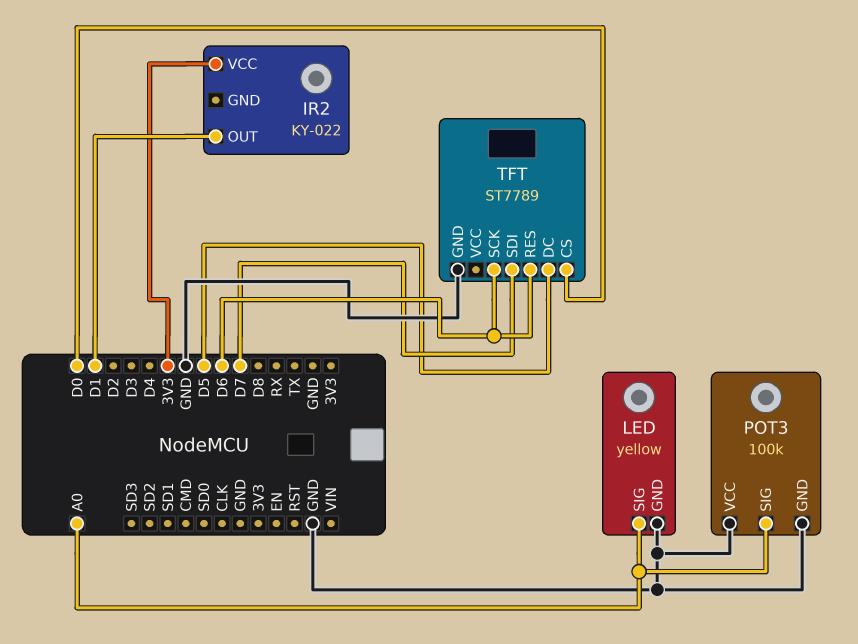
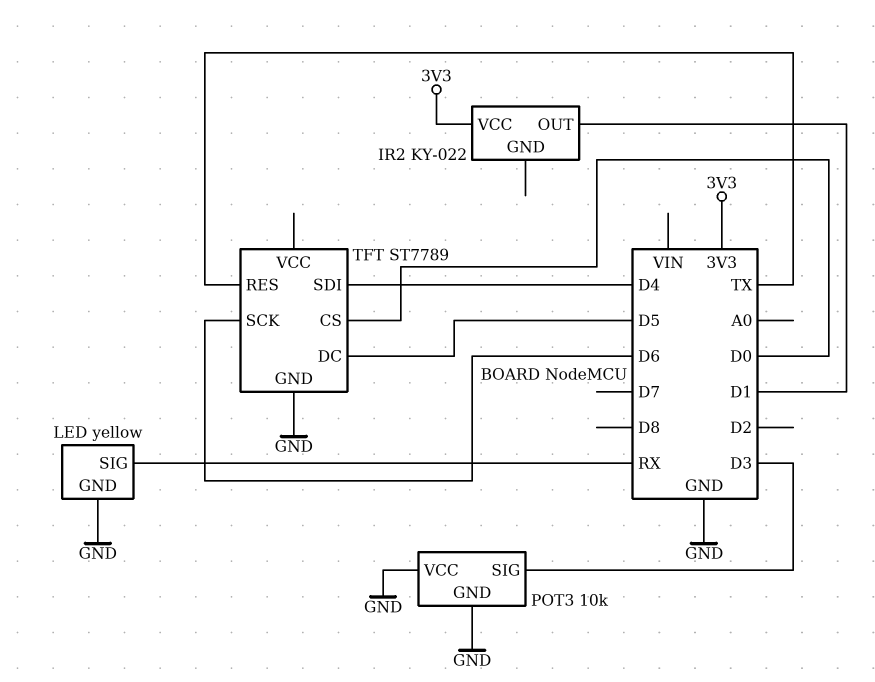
LED pin SIG: A0 -> RX
POT3: 100k -> 10k
POT3 pin SIG: A0 -> D3
TFT pin RES: D6 -> TX
TFT pin SDI: D7 -> D4

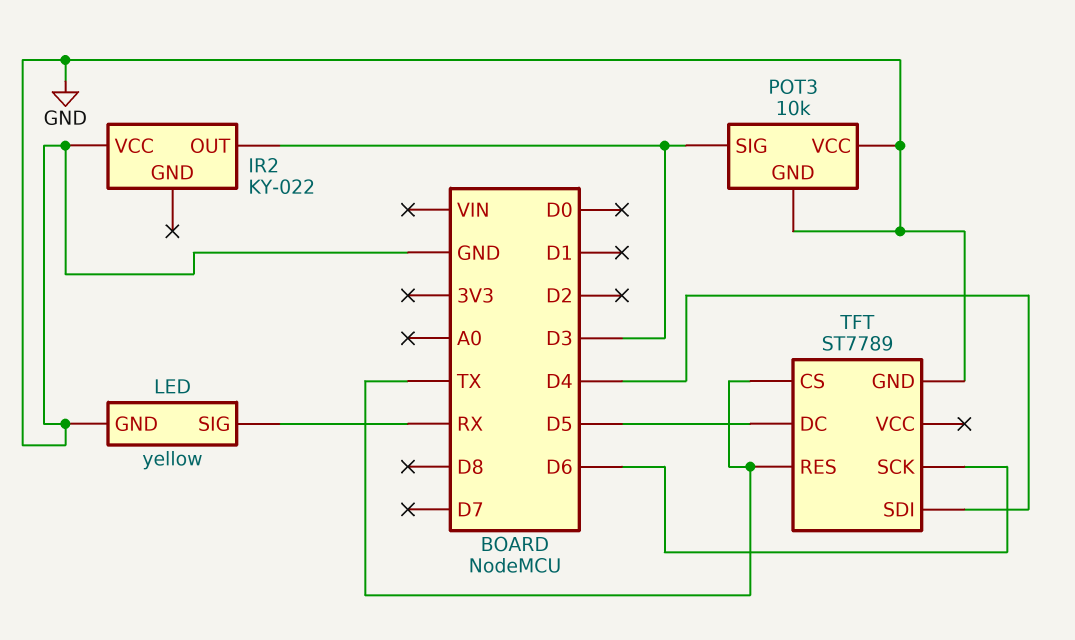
IR2 pin OUT: D1 -> D3
IR2 pin VCC: 3V3 -> GND
TFT pin CS: D0 -> TX

